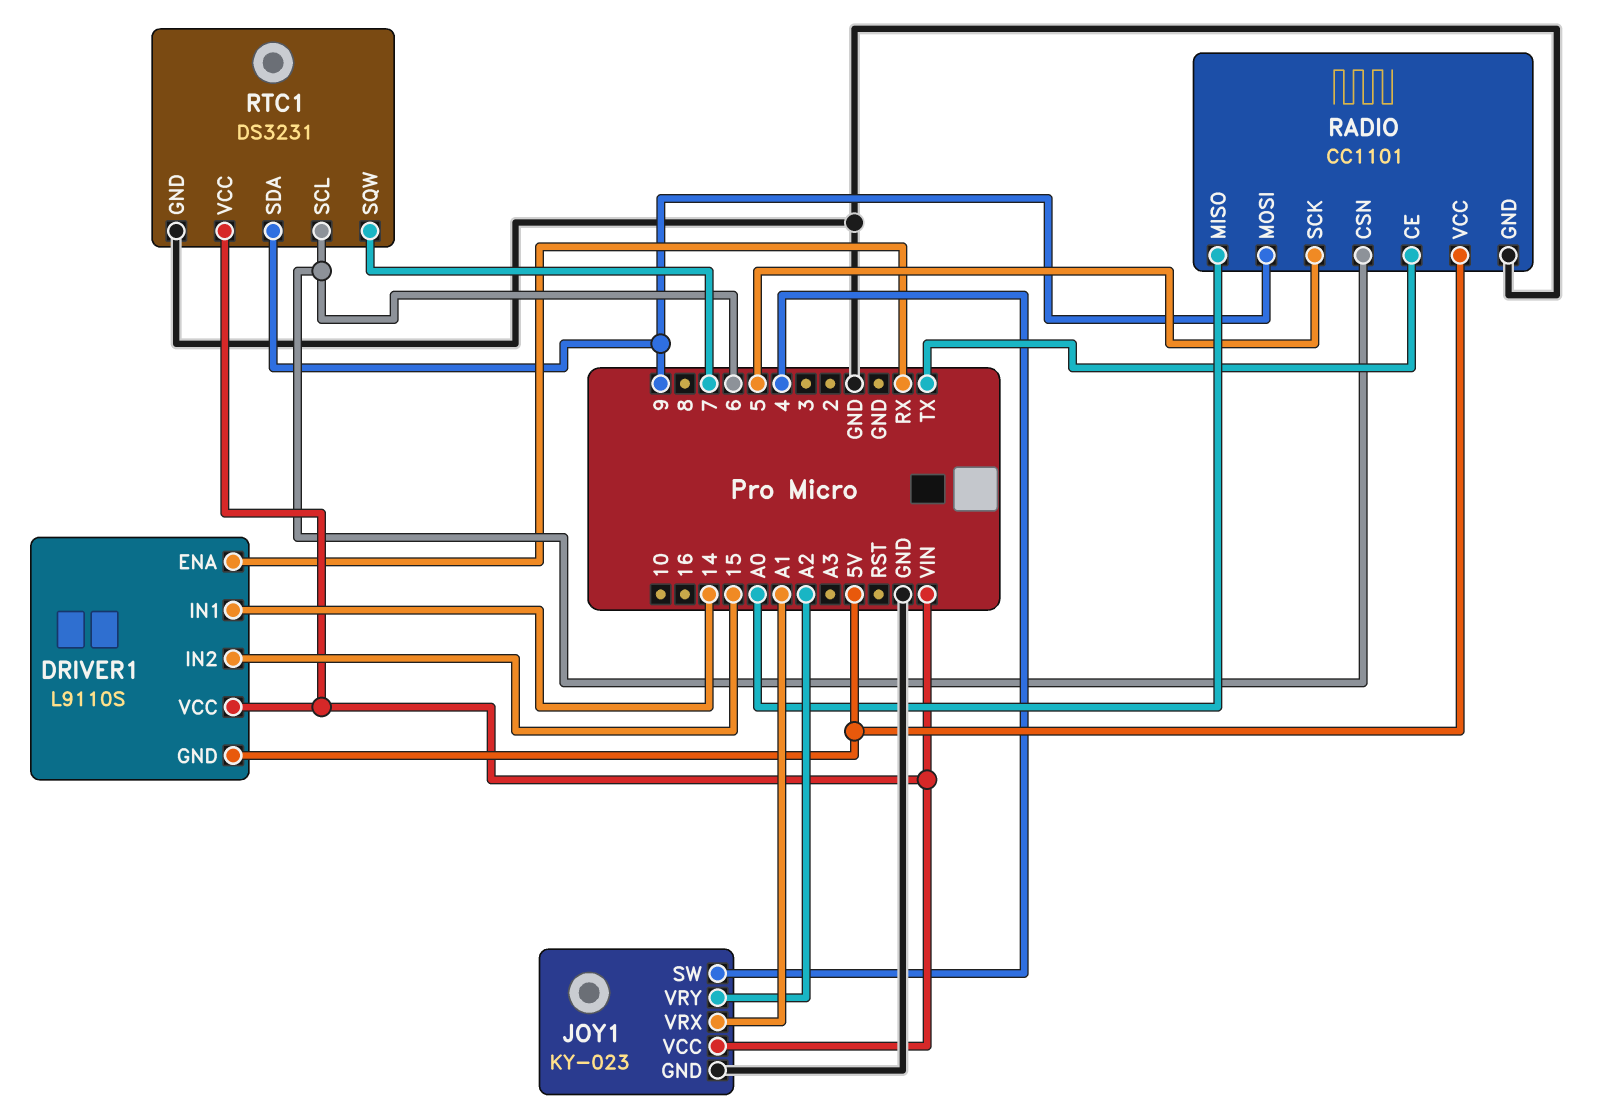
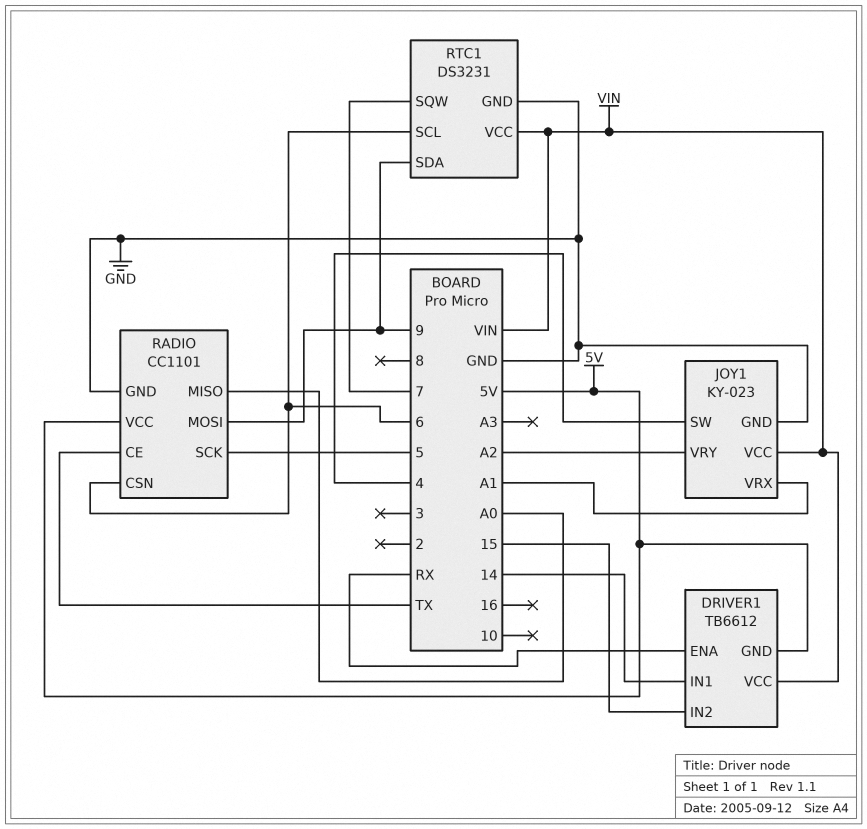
DRIVER1: L9110S -> TB6612

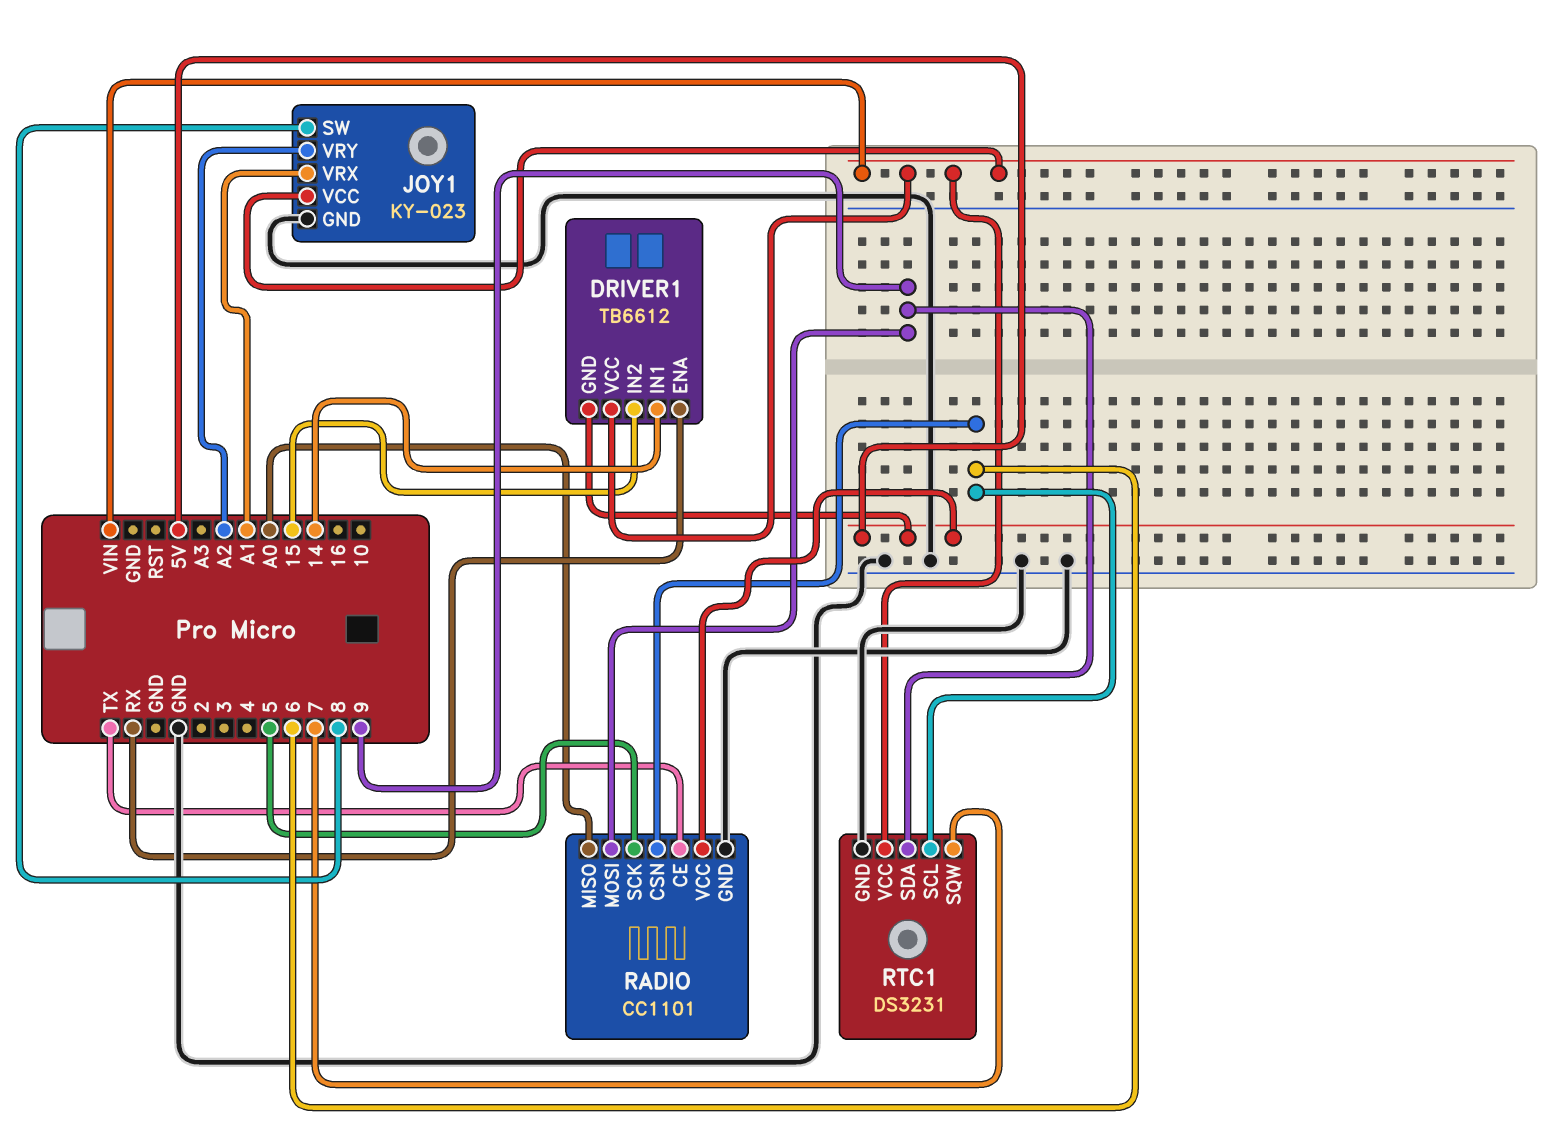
JOY1 pin SW: 4 -> 8

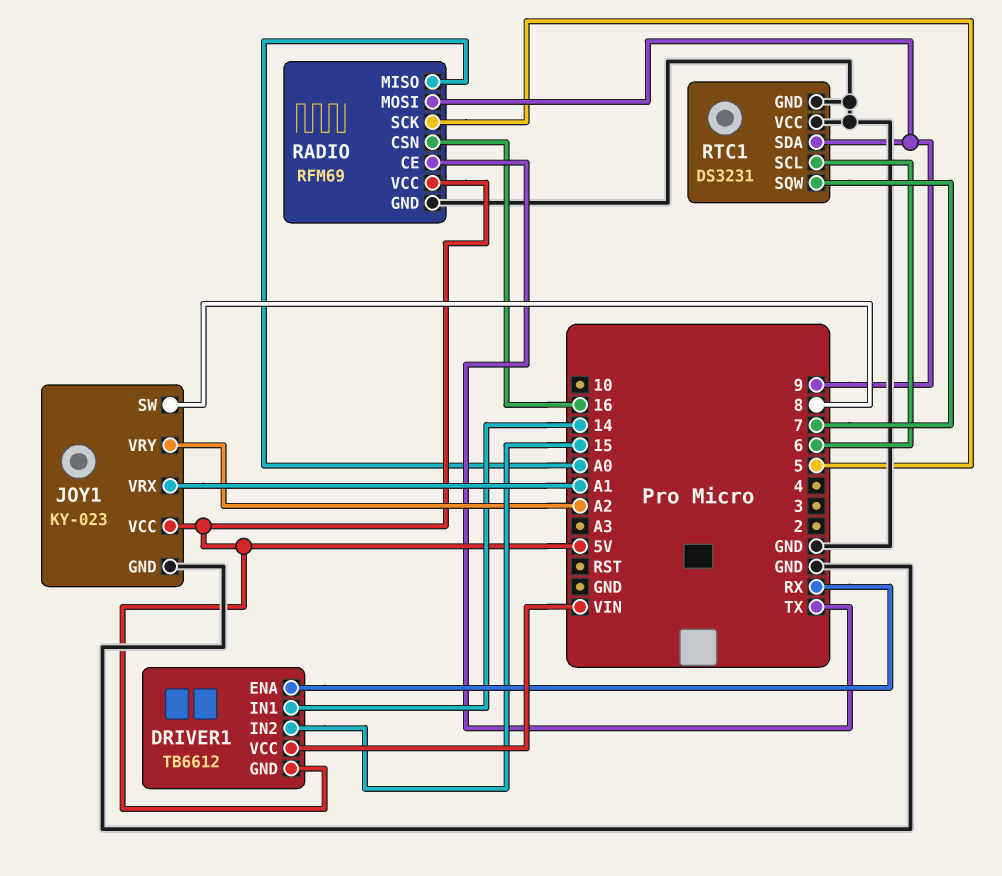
JOY1 pin VCC: VIN -> 5V
RADIO: CC1101 -> RFM69
RADIO pin CSN: 6 -> 16
RTC1 pin VCC: VIN -> GND

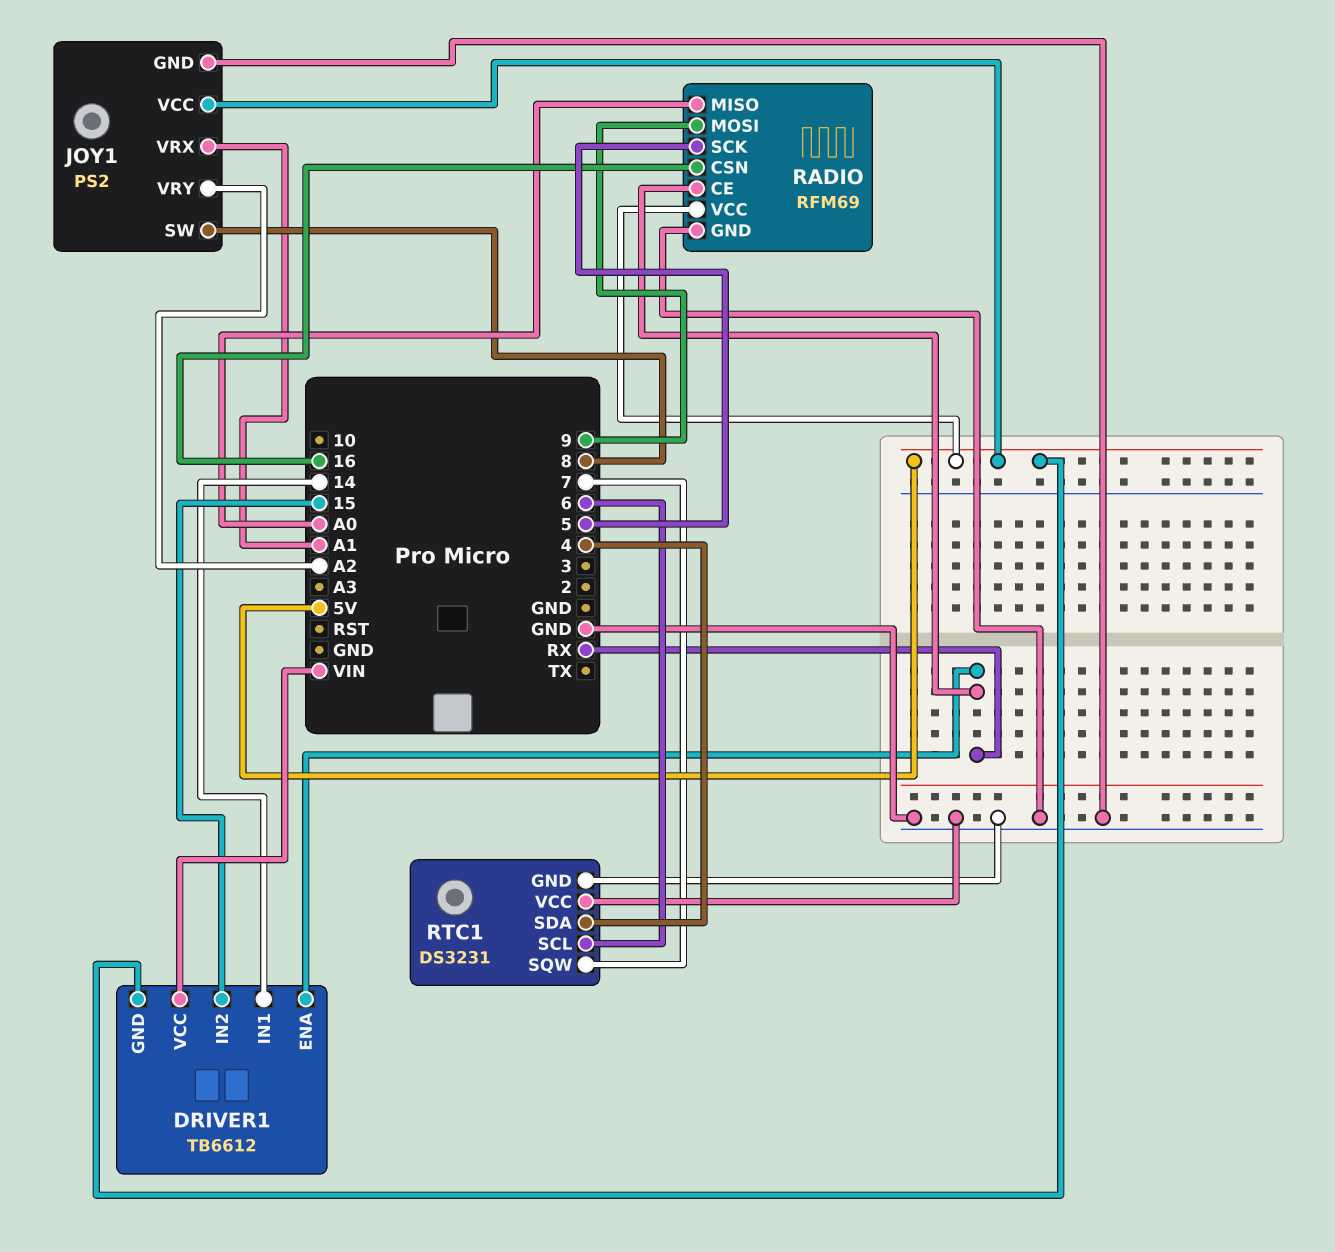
JOY1: KY-023 -> PS2
RADIO pin CE: TX -> RX
RTC1 pin SDA: 9 -> 4

